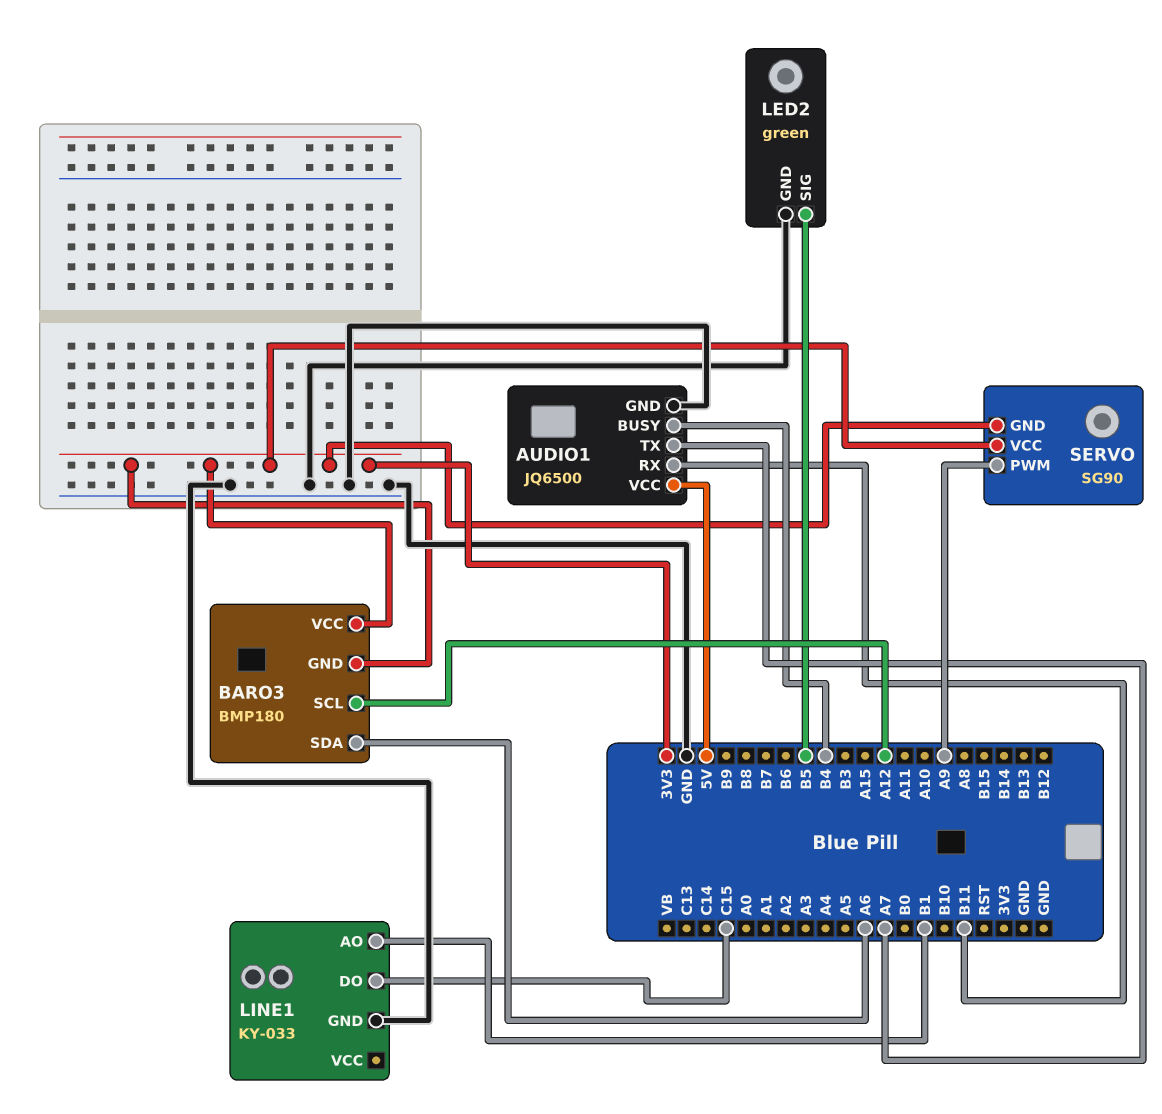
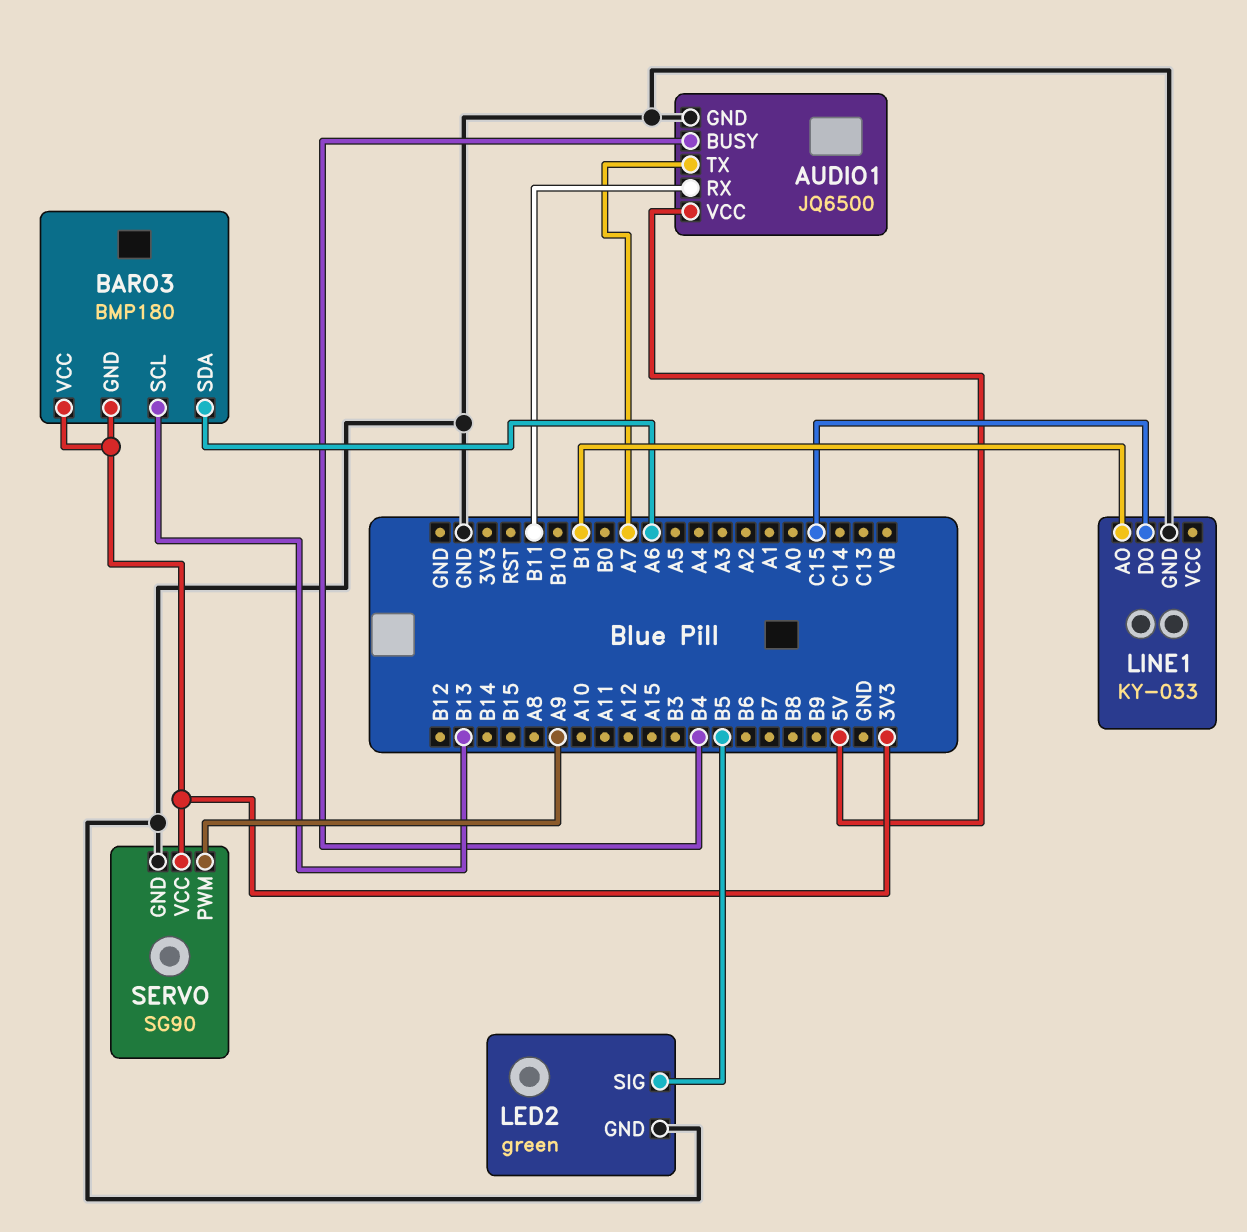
BARO3 pin SCL: A12 -> B13
SERVO pin GND: 3V3 -> GND

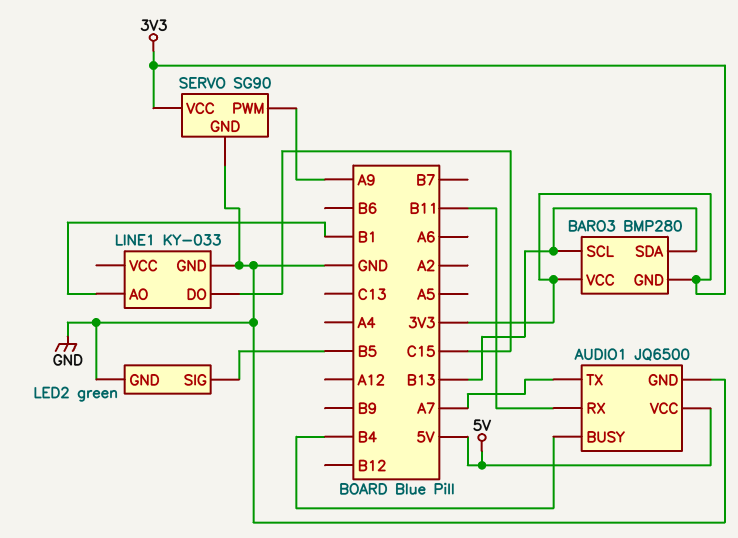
BARO3: BMP180 -> BMP280
BARO3 pin SDA: A6 -> B13

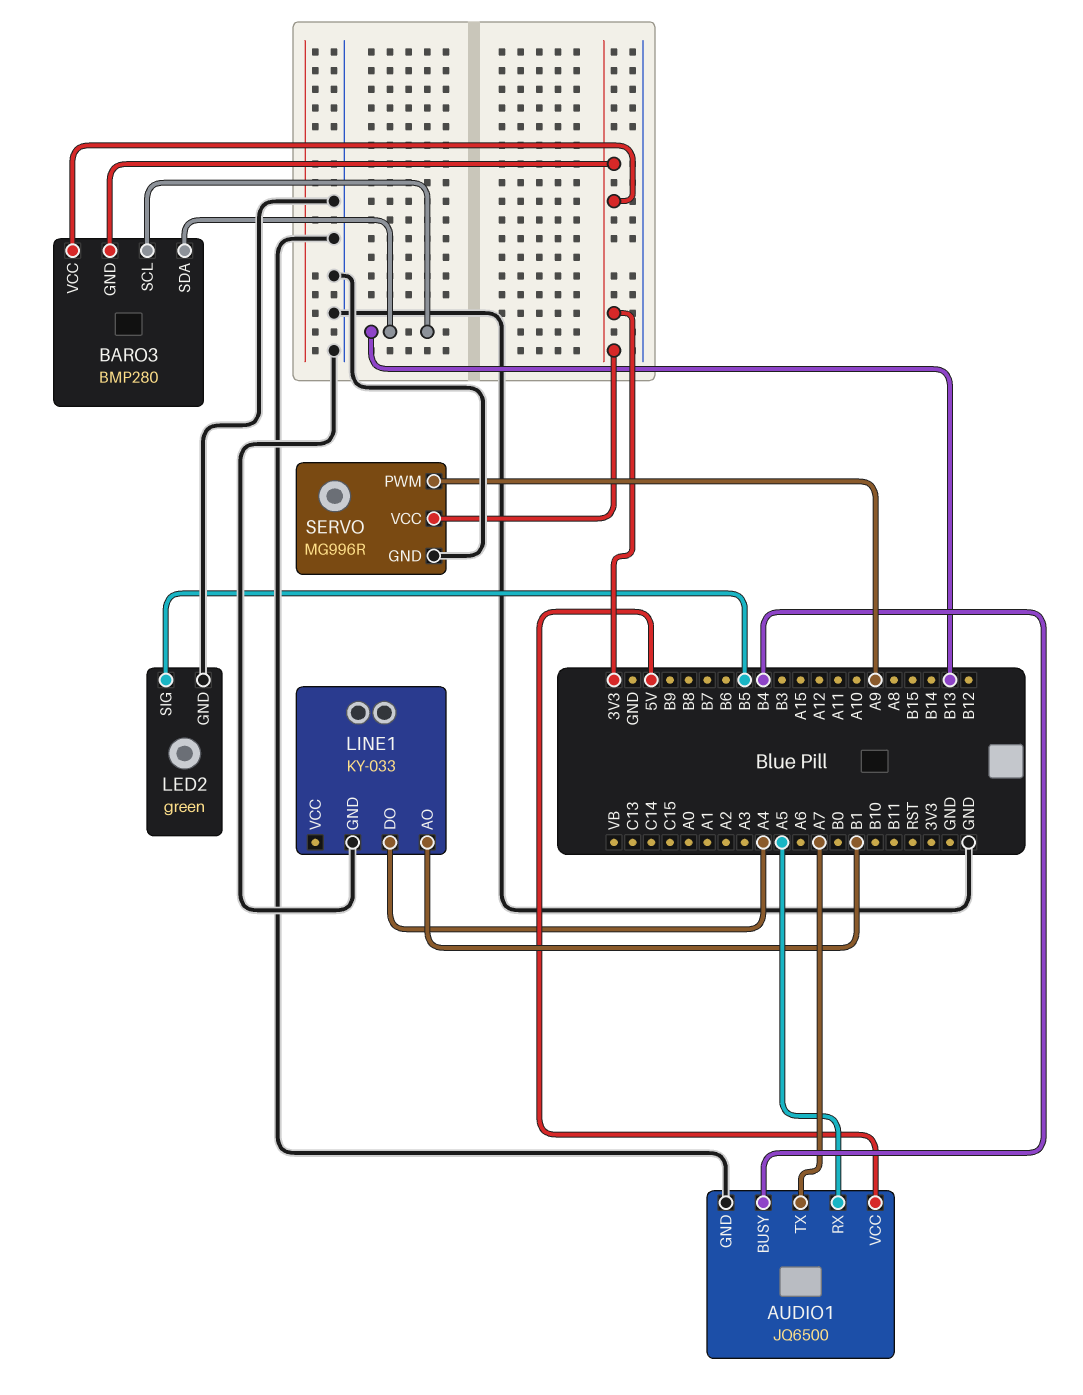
AUDIO1 pin RX: B11 -> A5
LINE1 pin DO: C15 -> A4
SERVO: SG90 -> MG996R

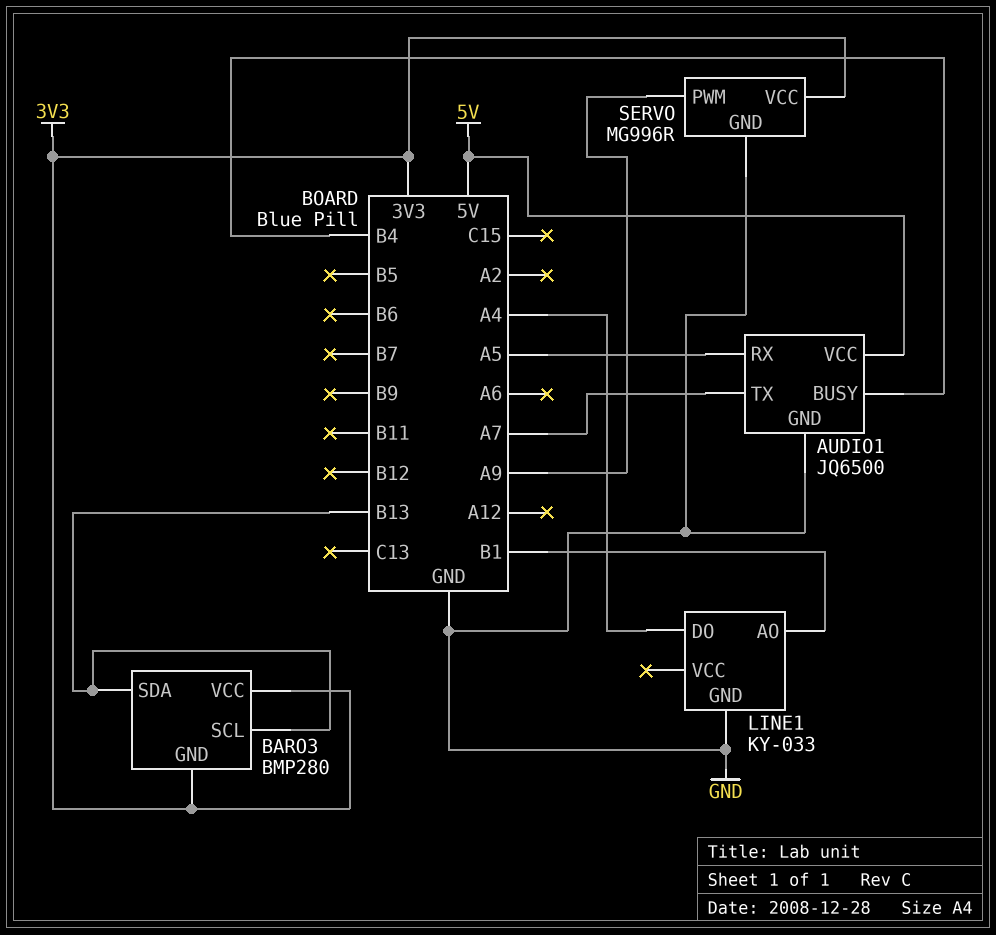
LED2: green -> none
LED2 pin GND: GND -> none
LED2 pin SIG: B5 -> none

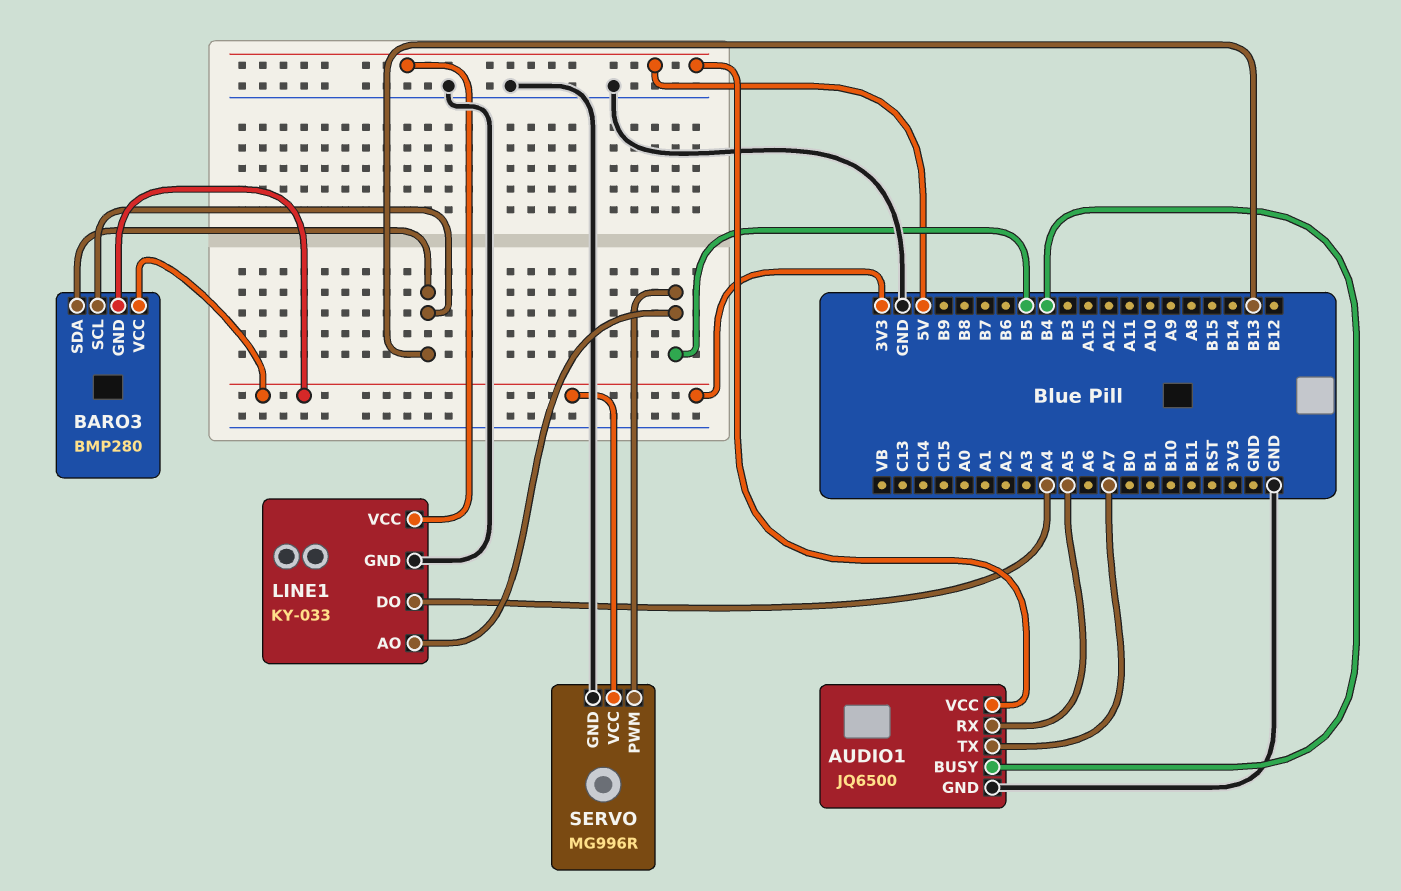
LINE1 pin AO: B1 -> B5
LINE1 pin VCC: none -> 5V
SERVO pin PWM: A9 -> B5

